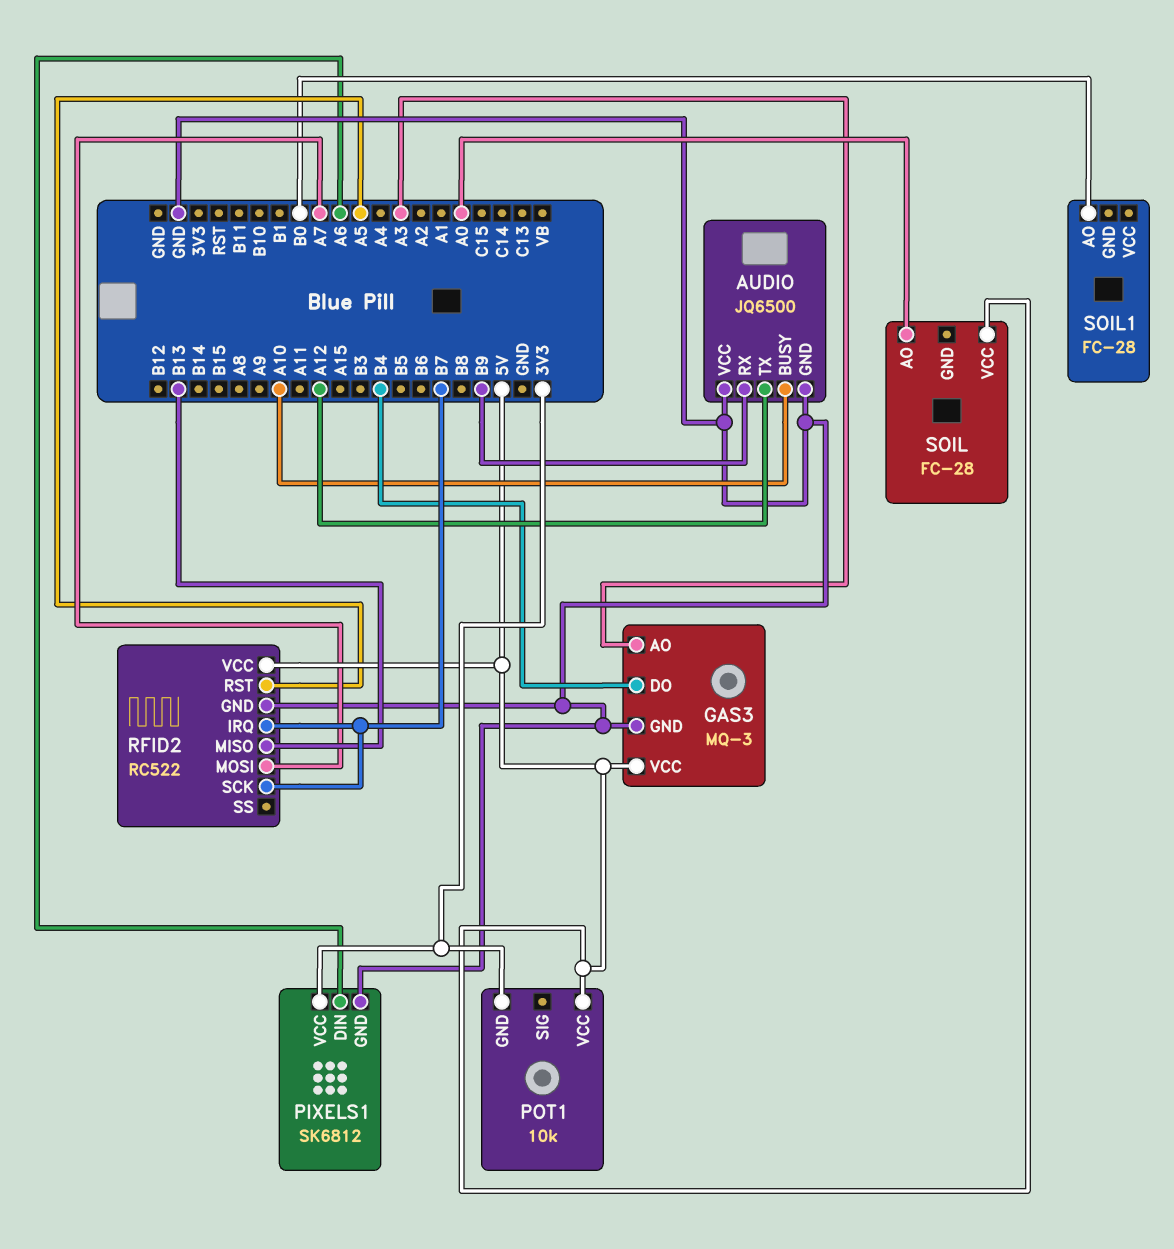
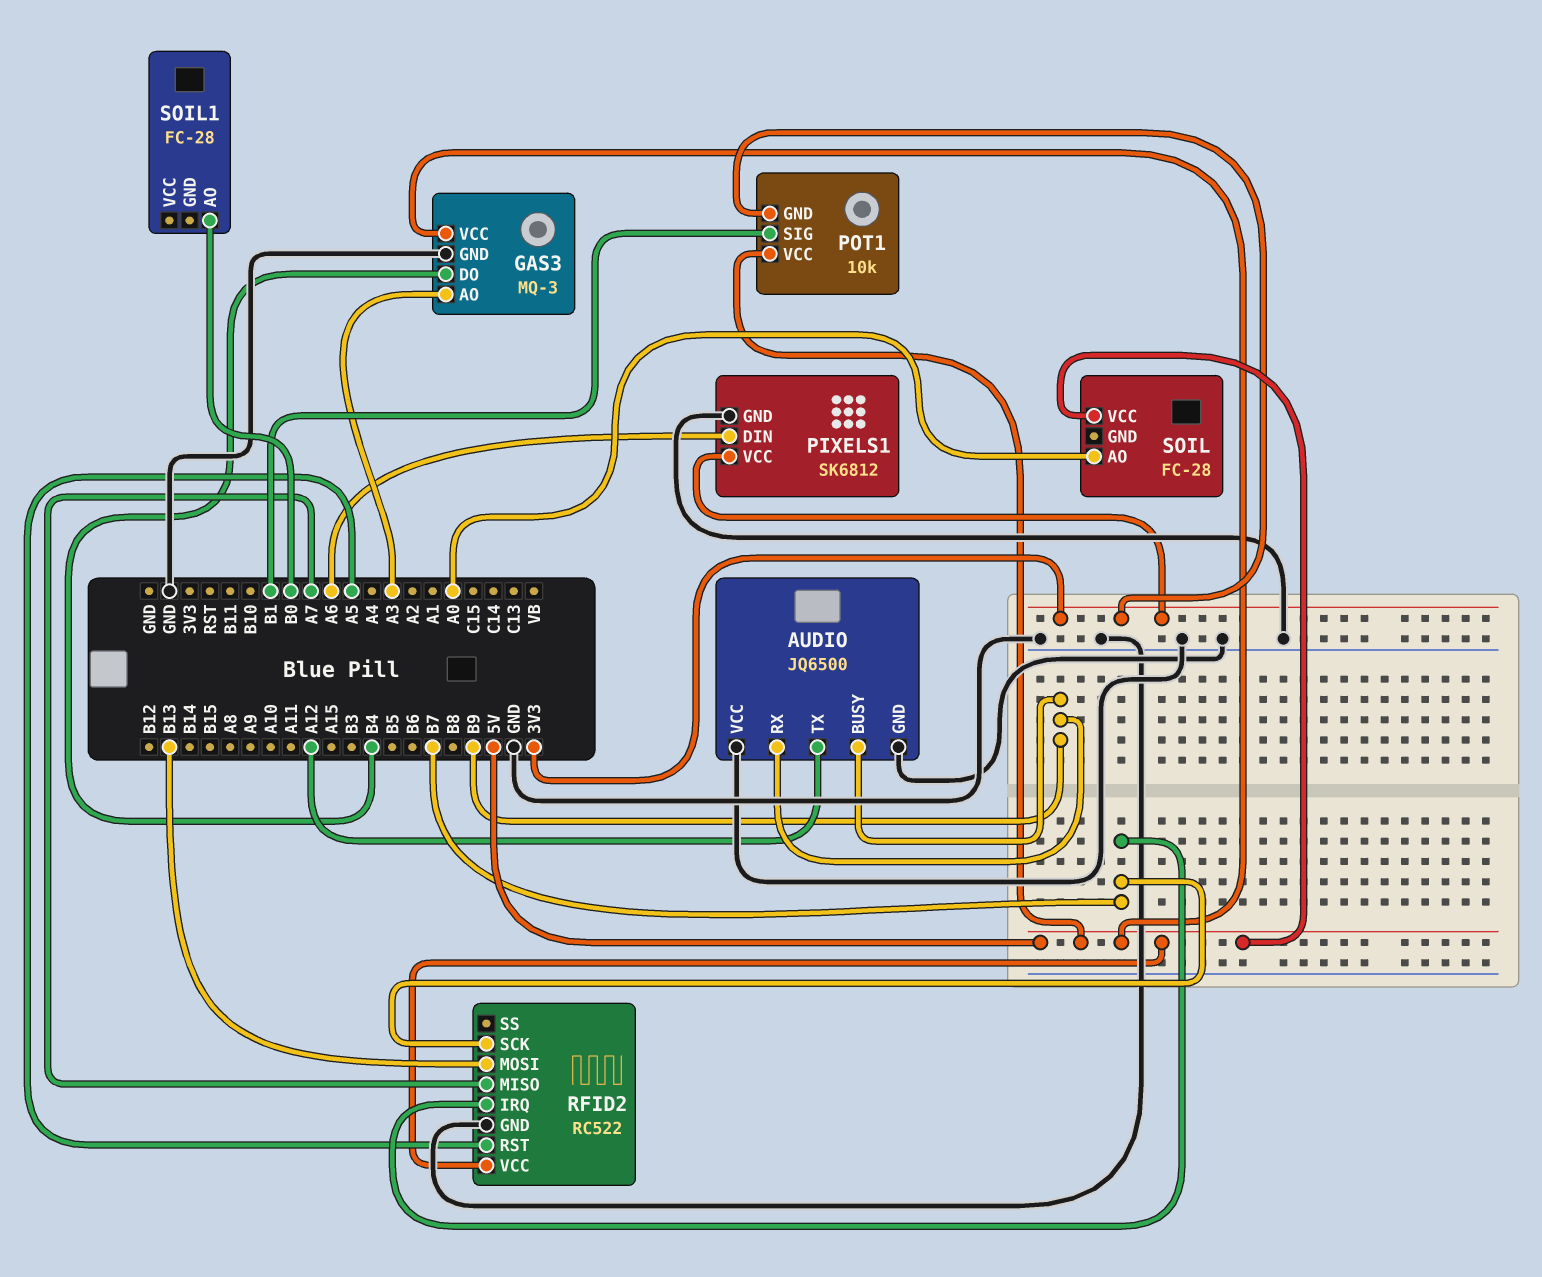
AUDIO pin BUSY: A10 -> B9
POT1 pin SIG: none -> B1
RFID2 pin MISO: B13 -> A7
RFID2 pin MOSI: A7 -> B13

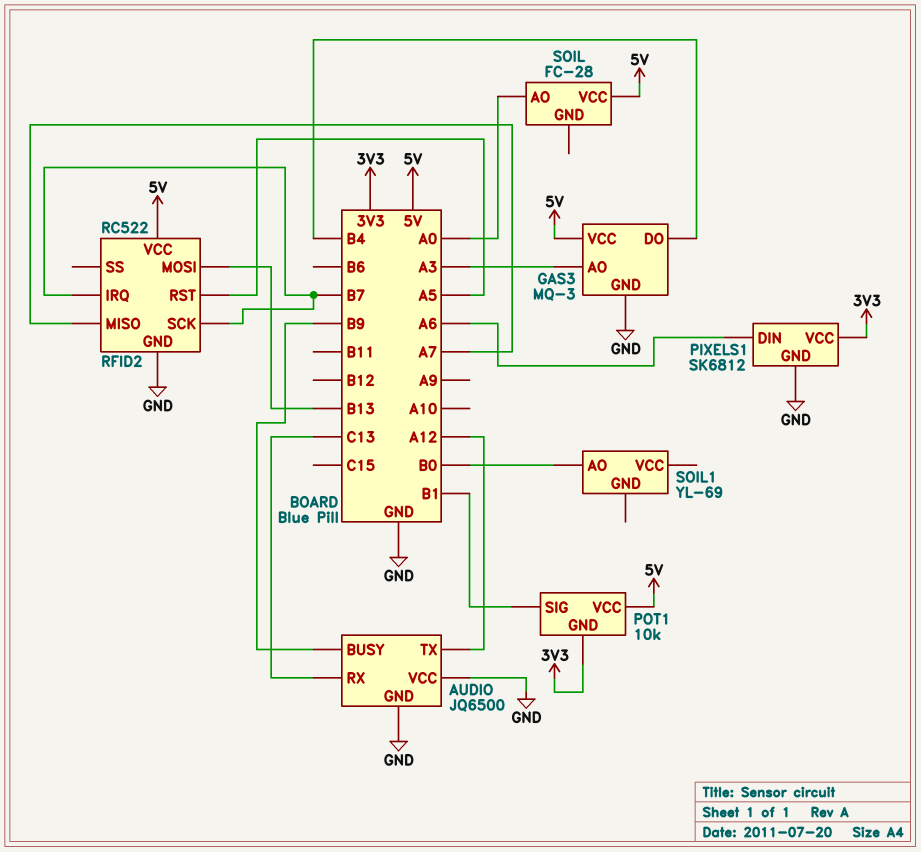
AUDIO pin RX: B9 -> C13
SOIL1: FC-28 -> YL-69

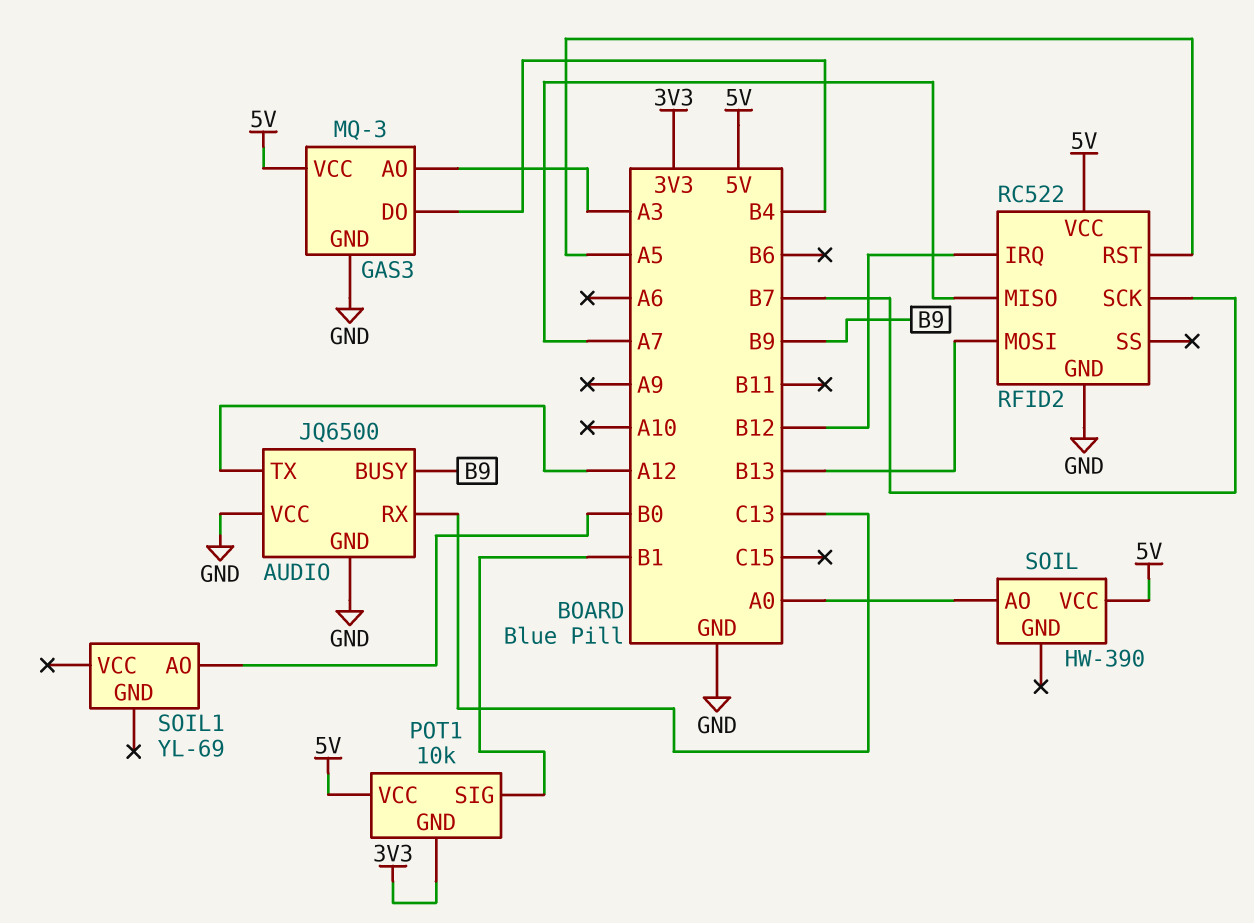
PIXELS1: SK6812 -> none
PIXELS1 pin DIN: A6 -> none
PIXELS1 pin GND: GND -> none
PIXELS1 pin VCC: 3V3 -> none
RFID2 pin IRQ: B7 -> B12
SOIL: FC-28 -> HW-390

